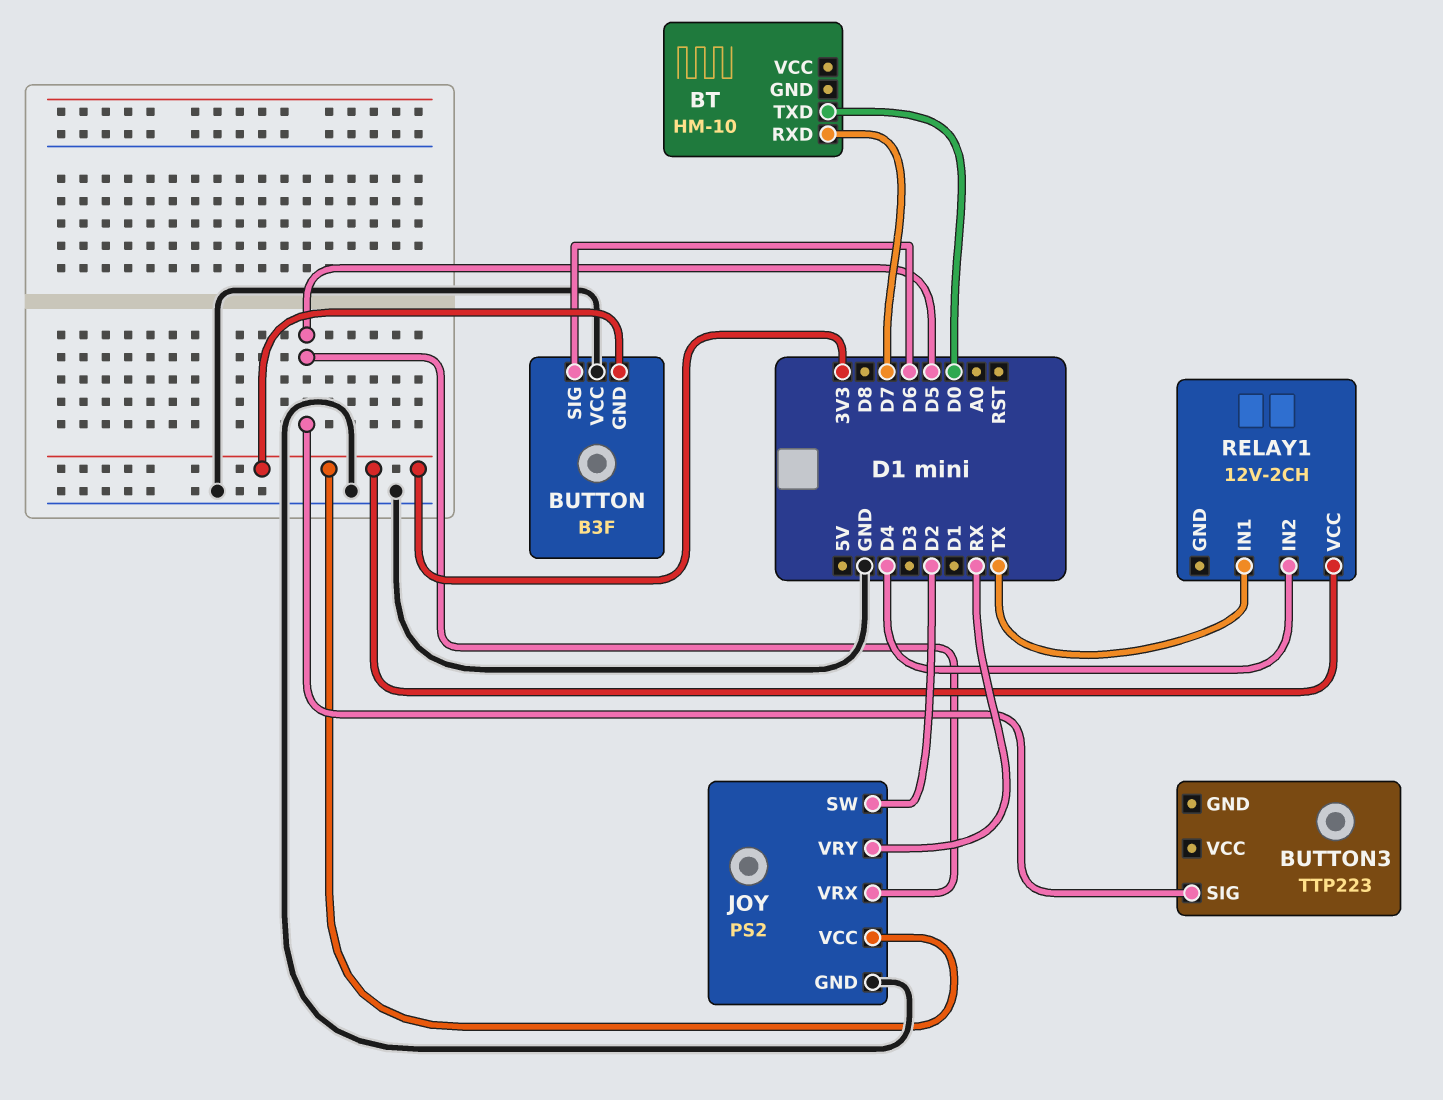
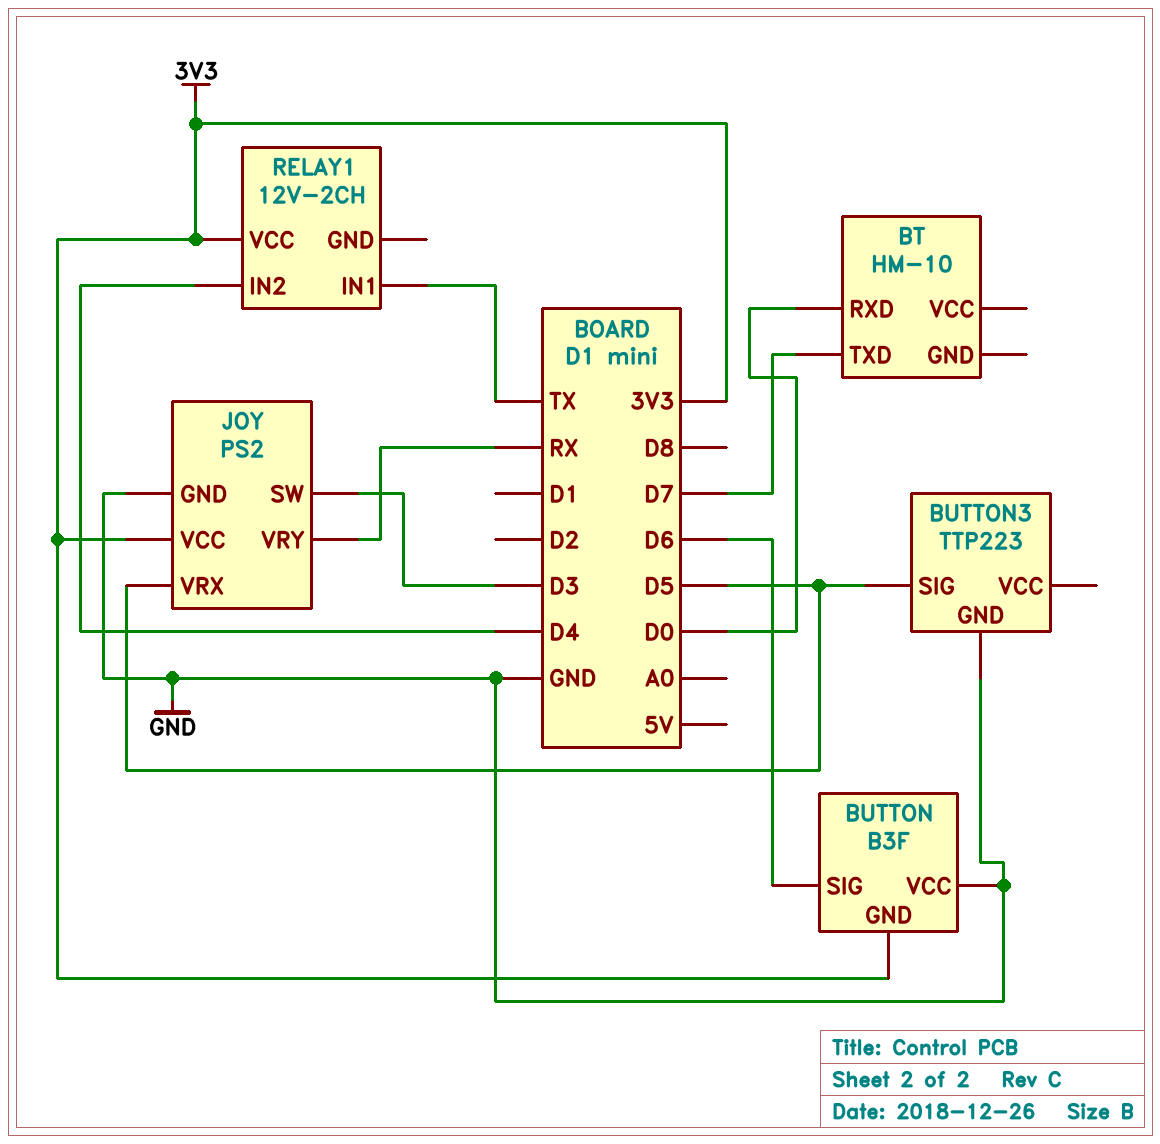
BT pin RXD: D7 -> D0
BT pin TXD: D0 -> D7
BUTTON3 pin GND: none -> GND
JOY pin SW: D2 -> D3

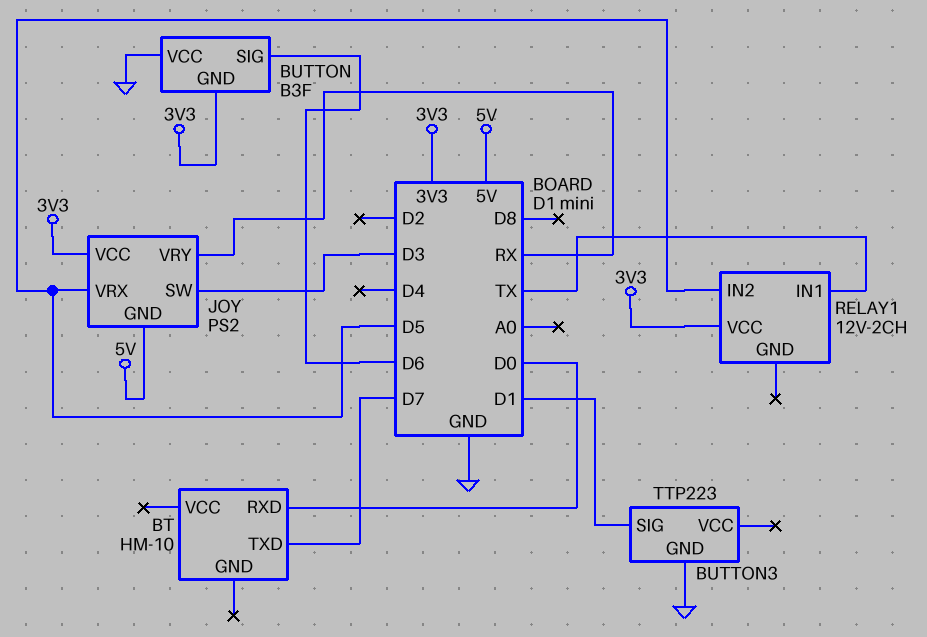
BUTTON3 pin SIG: D5 -> D1
JOY pin GND: GND -> 5V
RELAY1 pin IN2: D4 -> D5

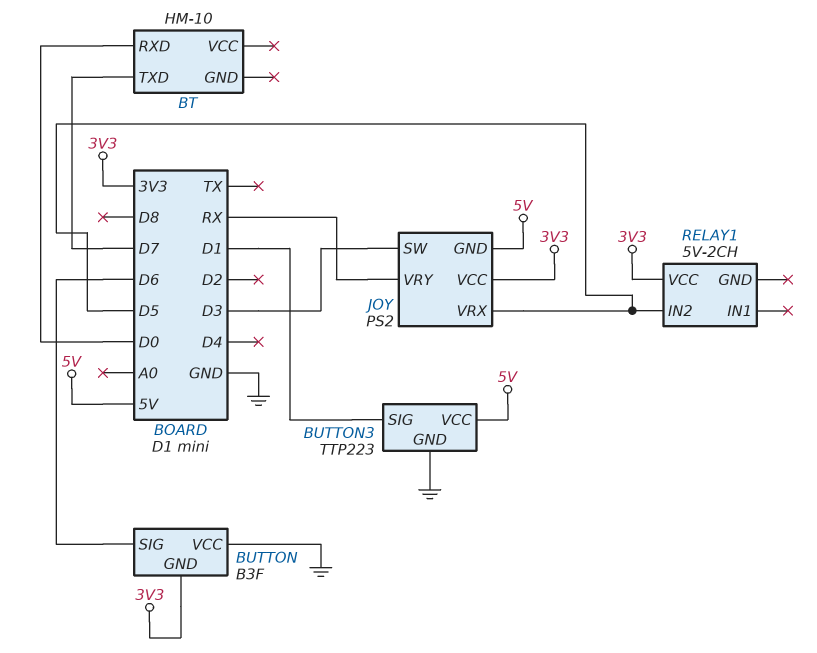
BUTTON3 pin VCC: none -> 5V
RELAY1: 12V-2CH -> 5V-2CH
RELAY1 pin IN1: TX -> none

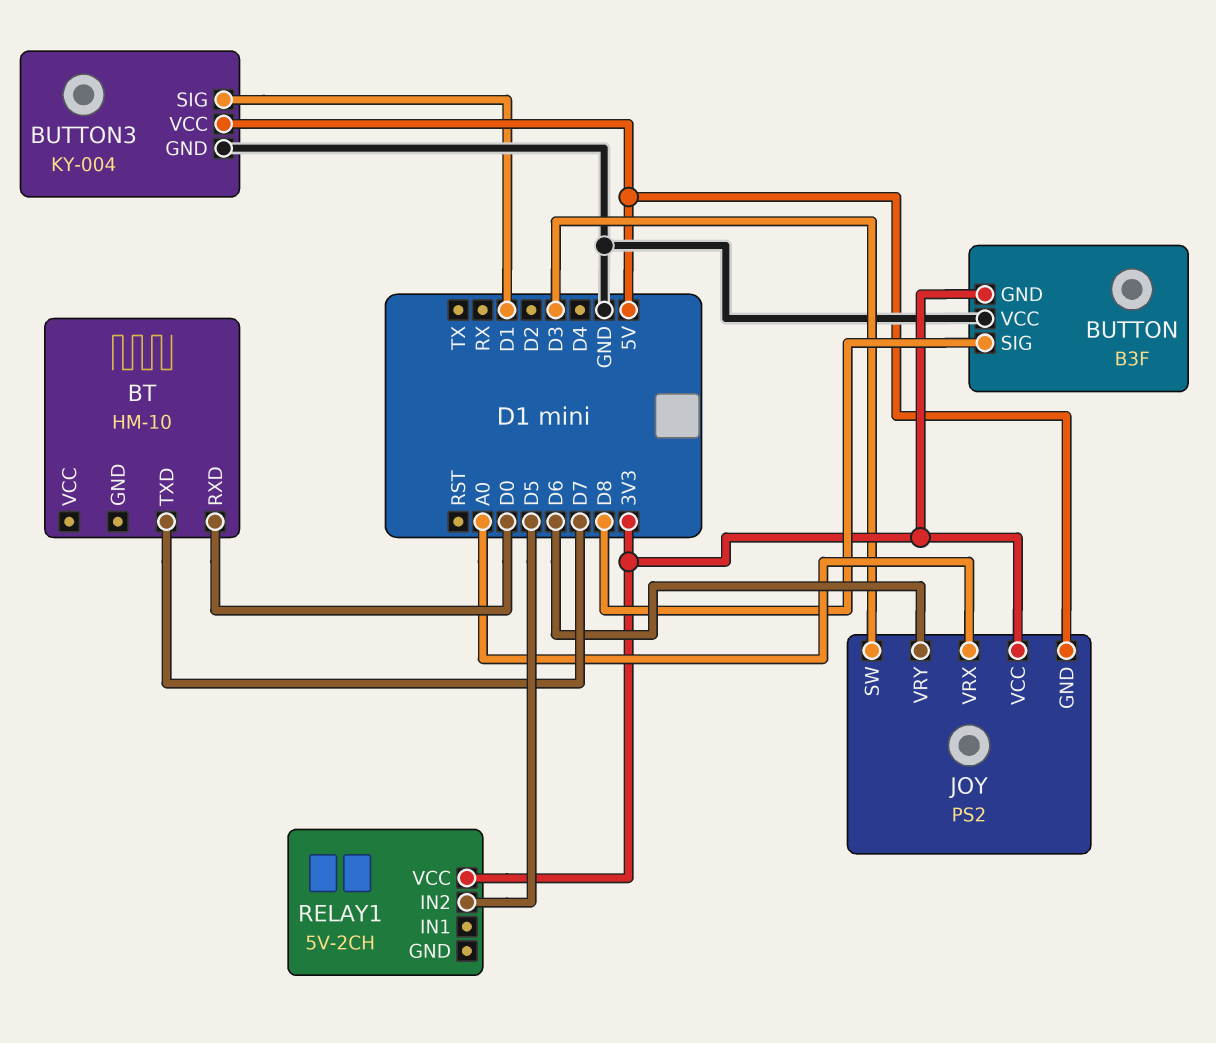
BUTTON pin SIG: D6 -> D8
BUTTON3: TTP223 -> KY-004
JOY pin VRX: D5 -> A0
JOY pin VRY: RX -> D6

